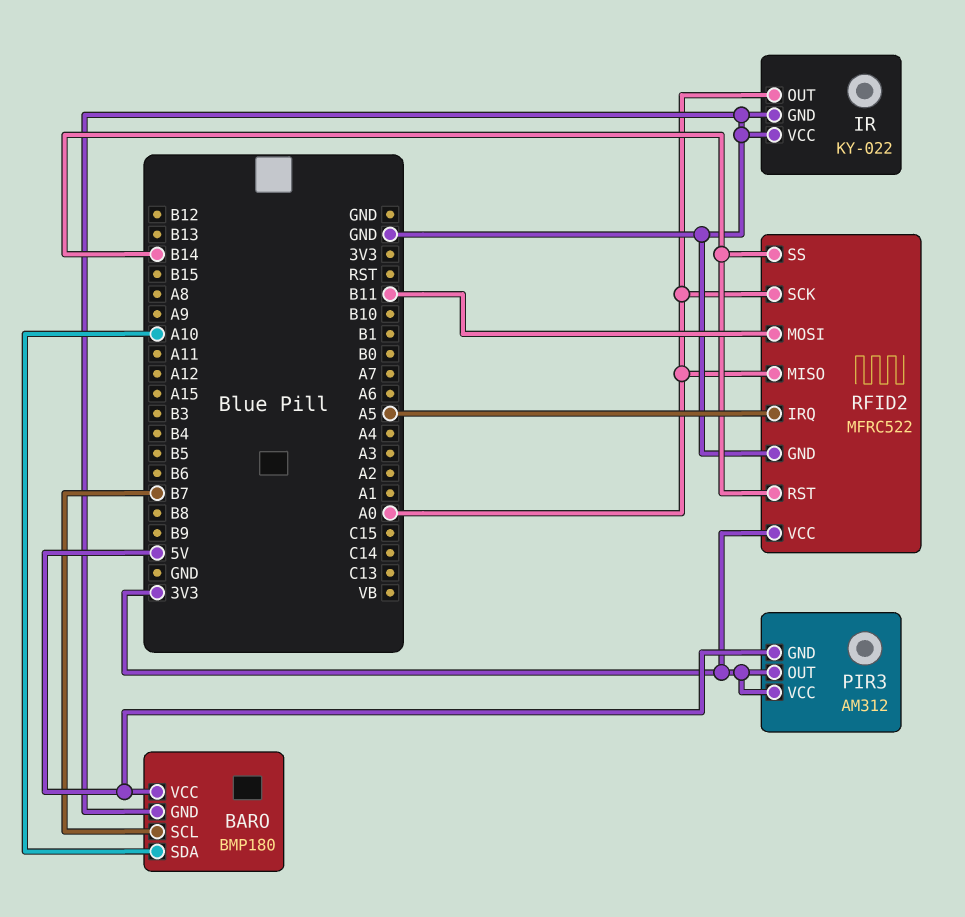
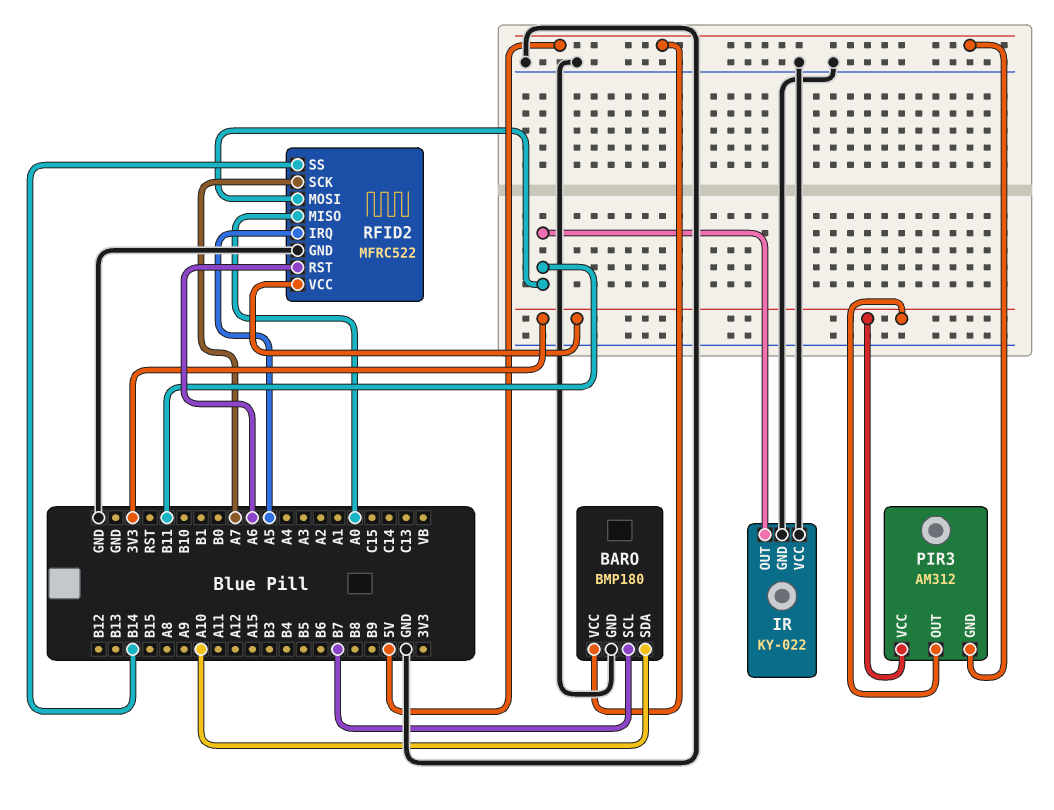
IR pin OUT: A0 -> B11
RFID2 pin RST: B14 -> A6
RFID2 pin SCK: A0 -> A7

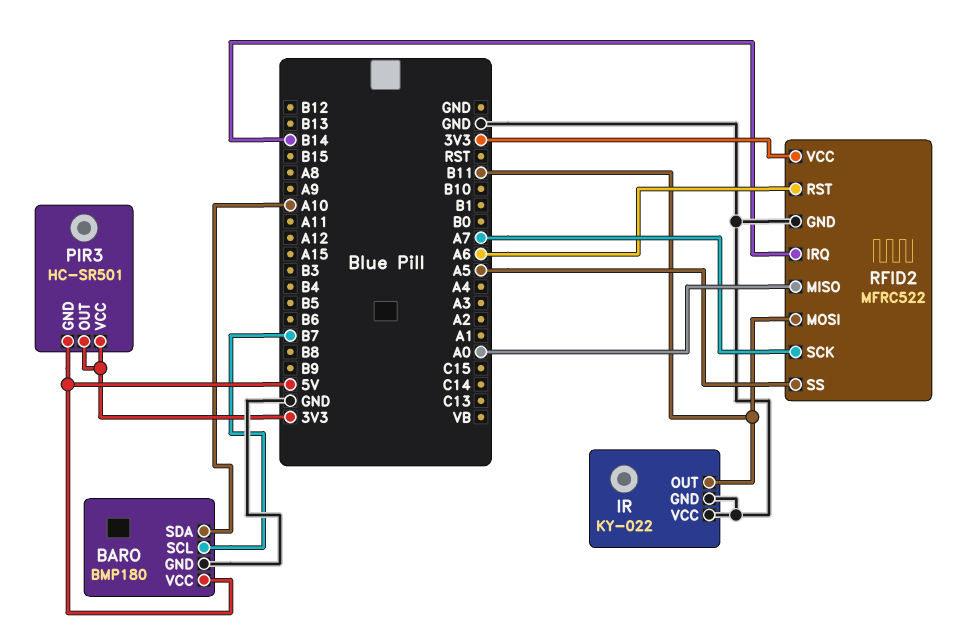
PIR3: AM312 -> HC-SR501
RFID2 pin IRQ: A5 -> B14
RFID2 pin SS: B14 -> A5

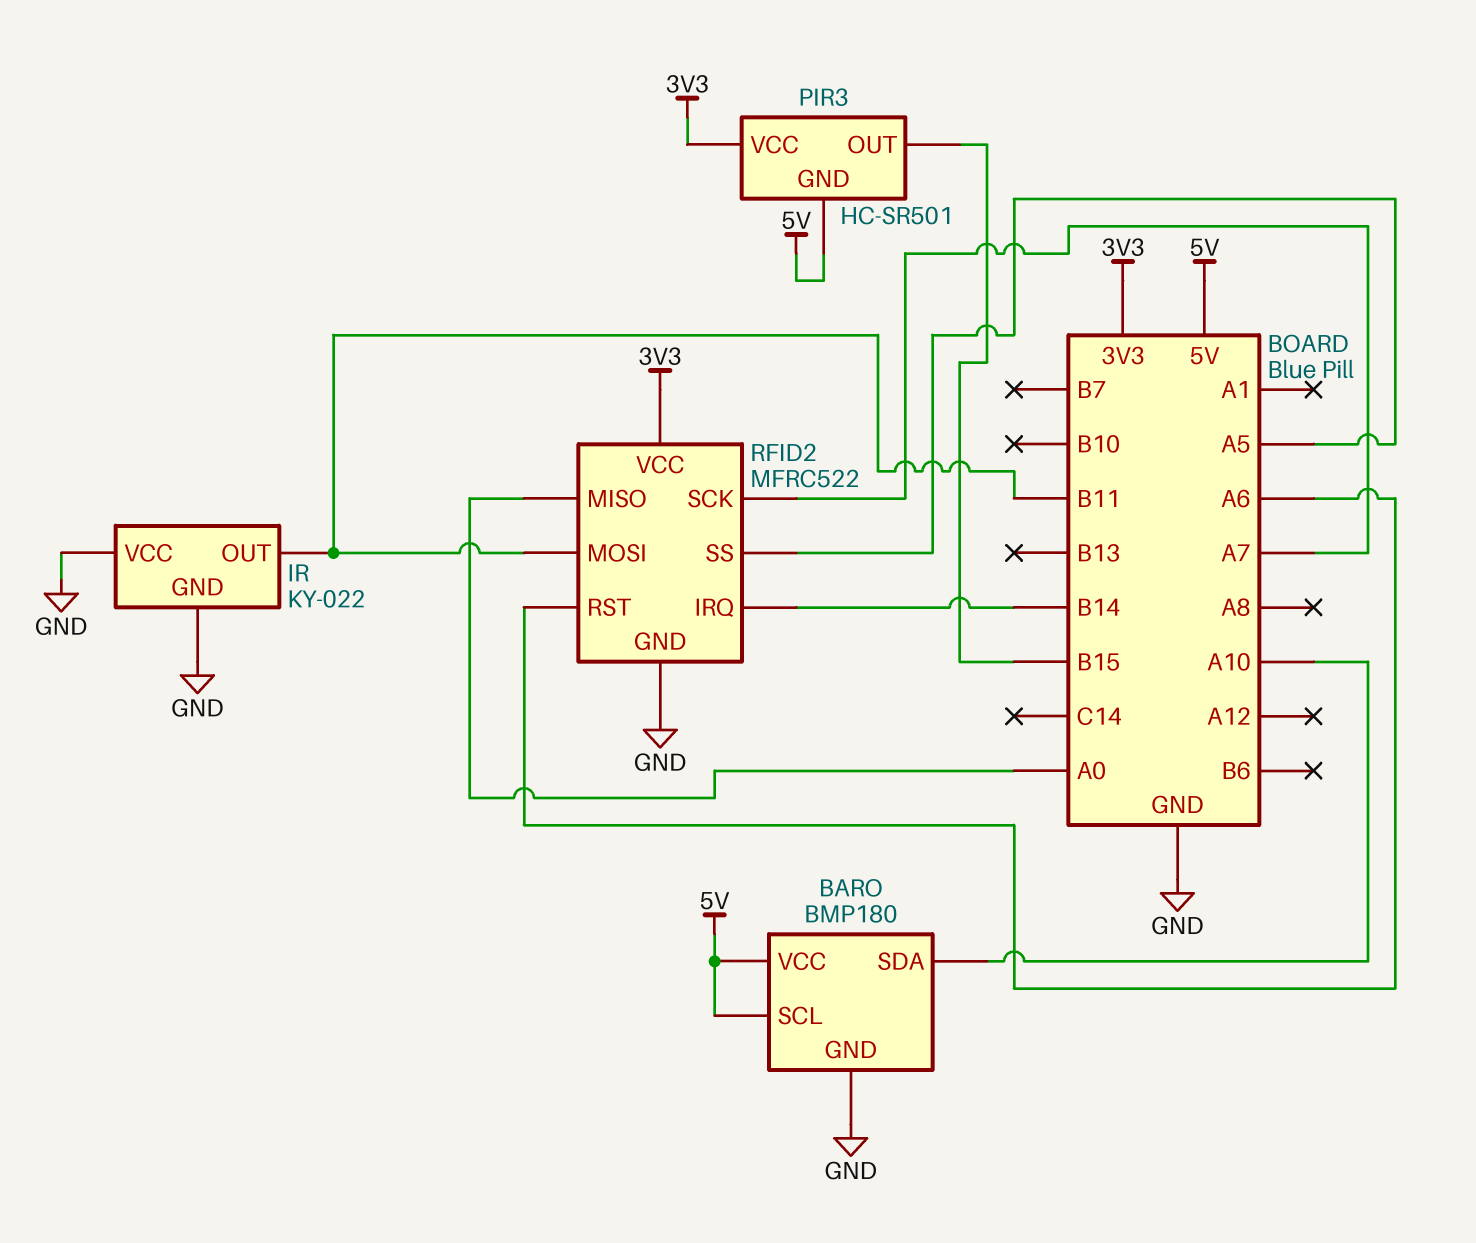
BARO pin SCL: B7 -> 5V
PIR3 pin OUT: 3V3 -> B15

